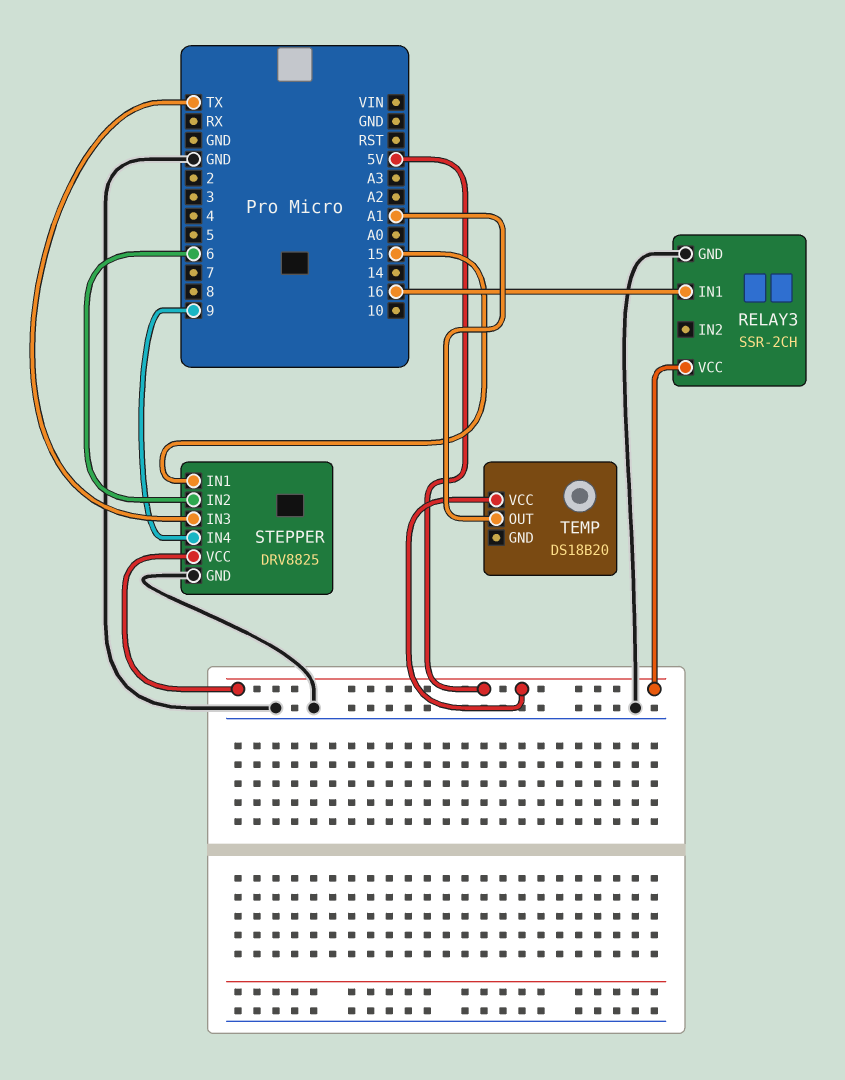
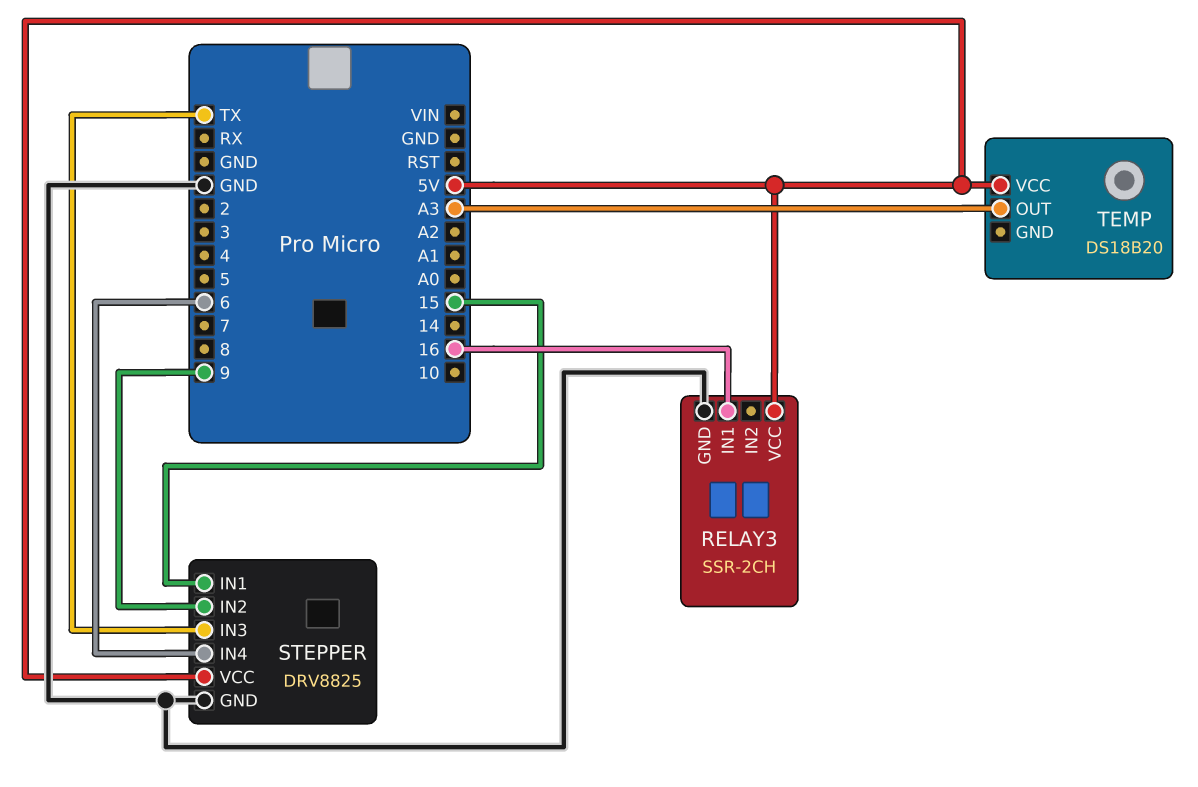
STEPPER pin IN2: 6 -> 9
STEPPER pin IN4: 9 -> 6
TEMP pin OUT: A1 -> A3

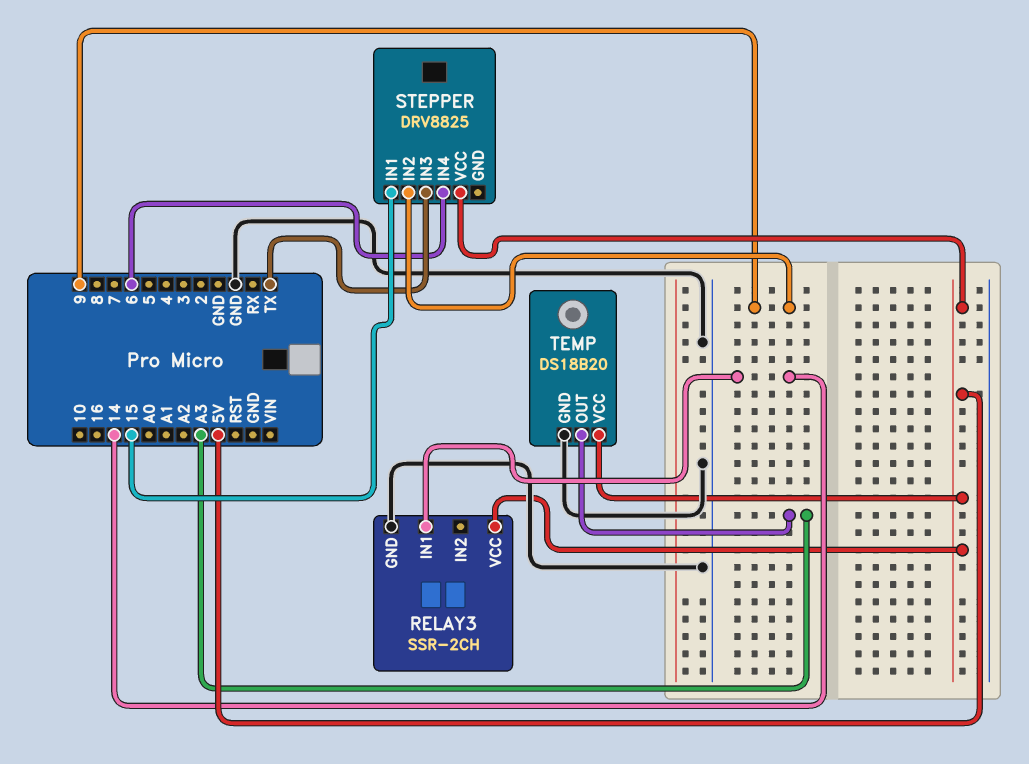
RELAY3 pin IN1: 16 -> 14
STEPPER pin GND: GND -> none
TEMP pin GND: none -> GND

